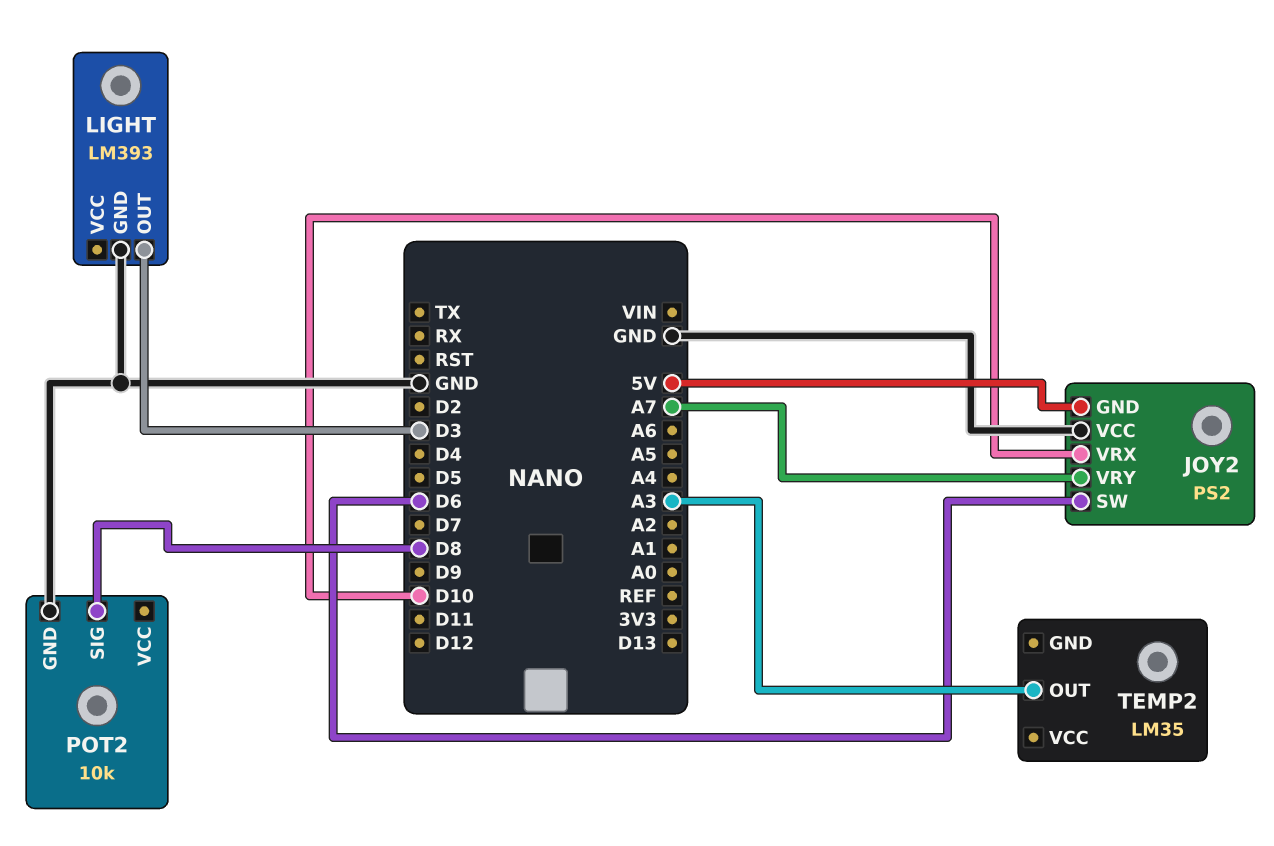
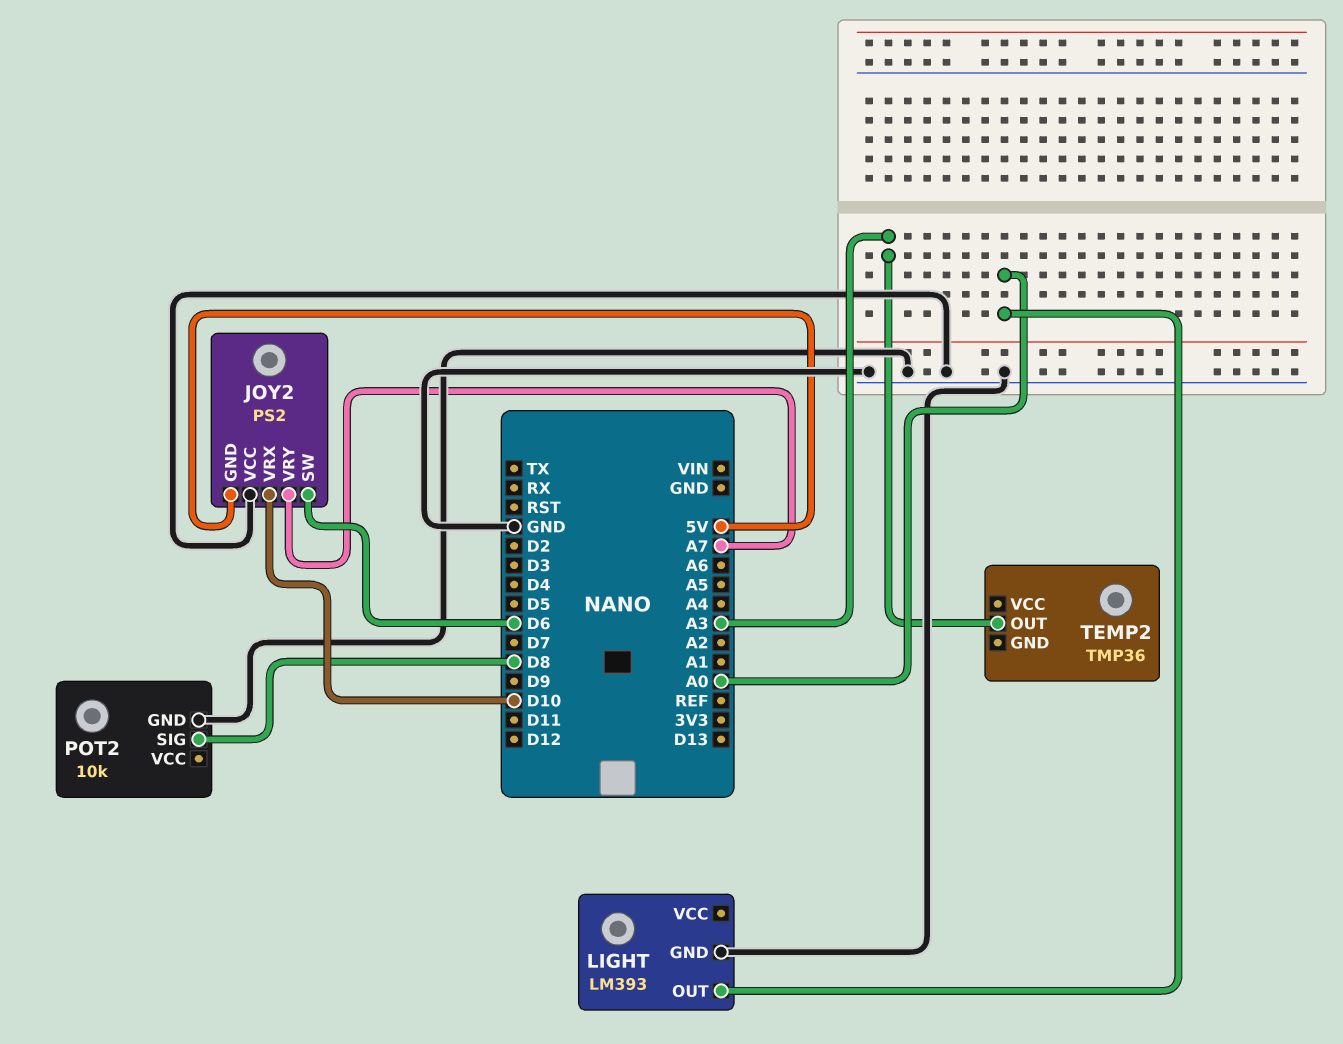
LIGHT pin OUT: D3 -> A0
TEMP2: LM35 -> TMP36

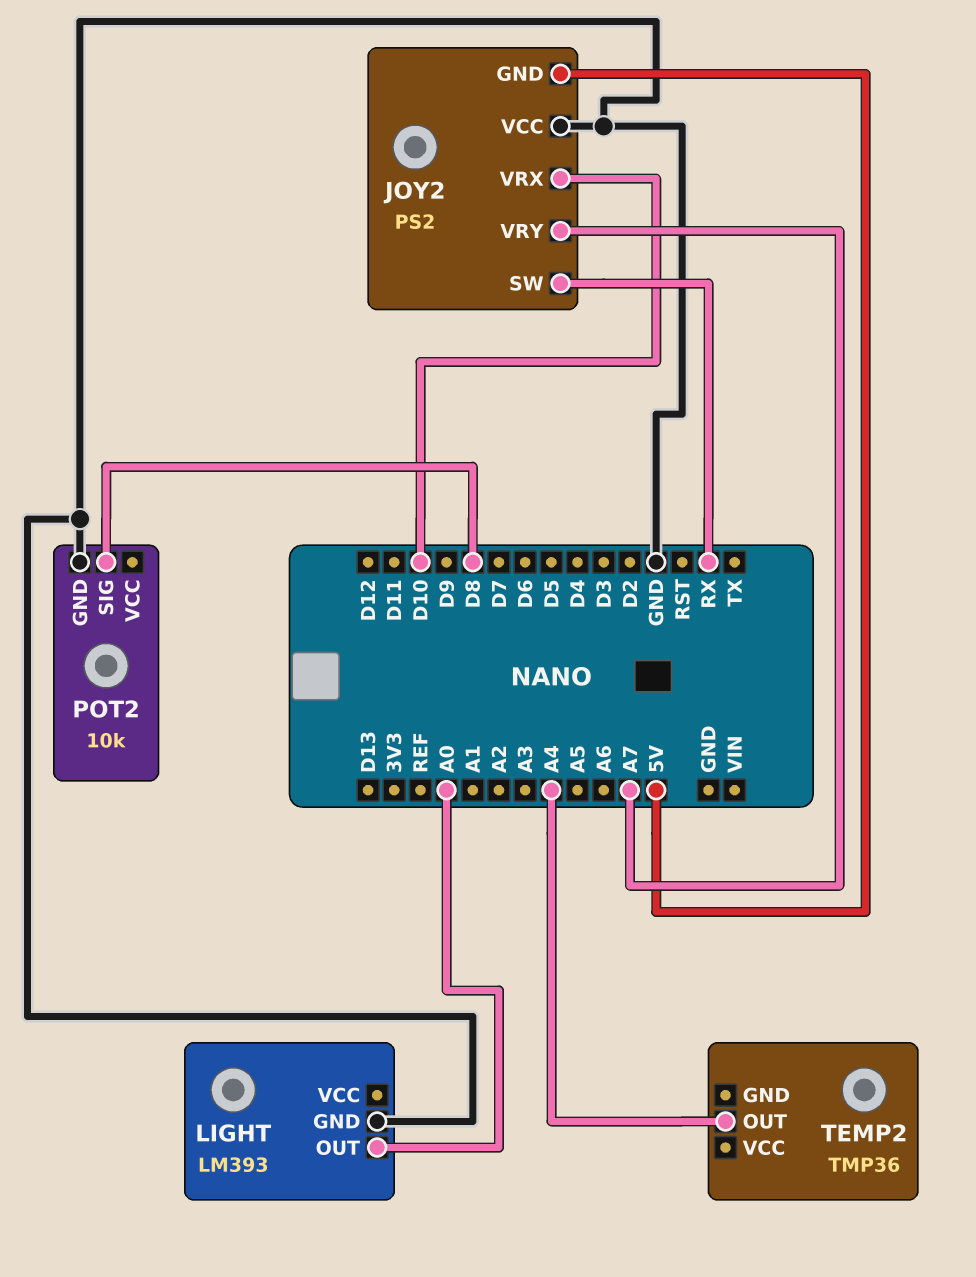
JOY2 pin SW: D6 -> RX
TEMP2 pin OUT: A3 -> A4

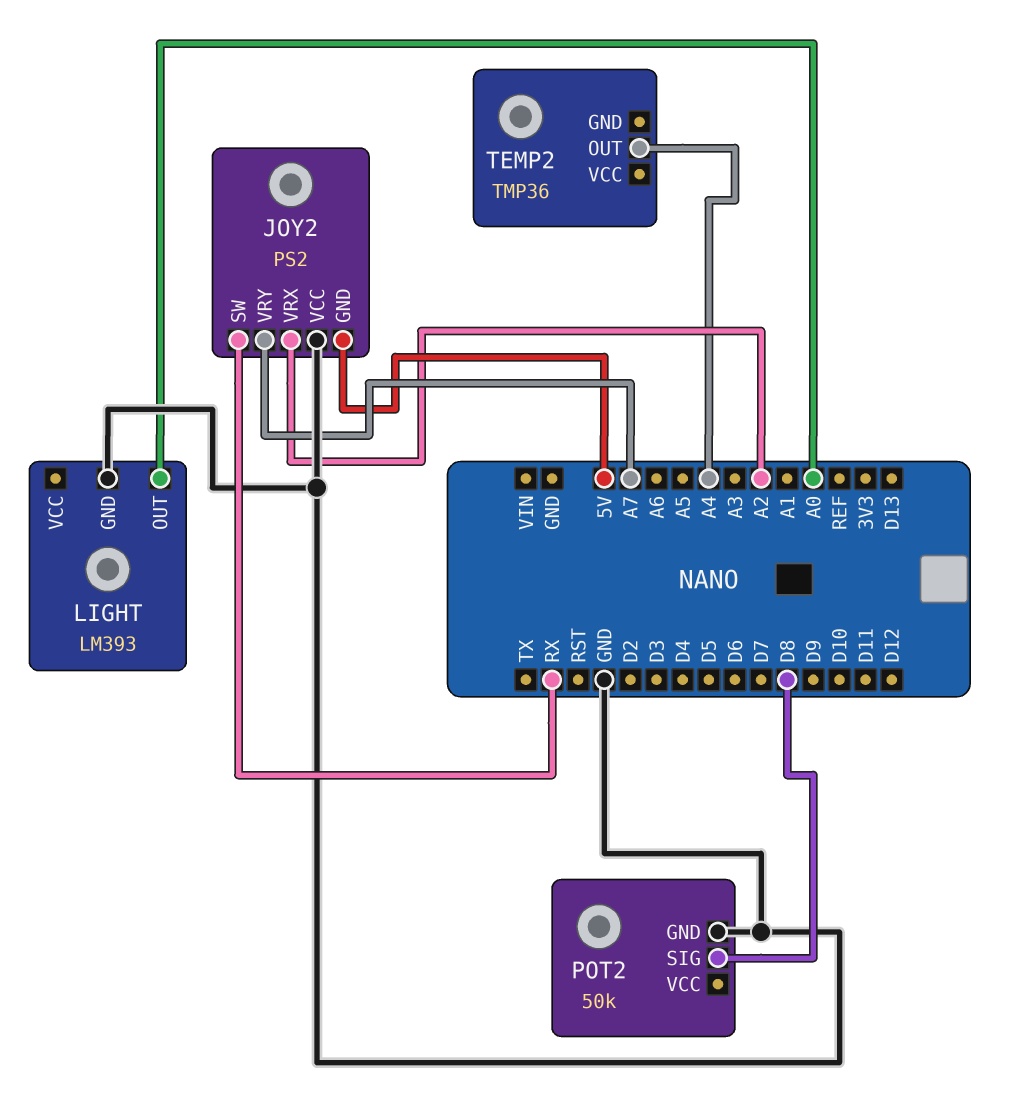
JOY2 pin VRX: D10 -> A2
POT2: 10k -> 50k

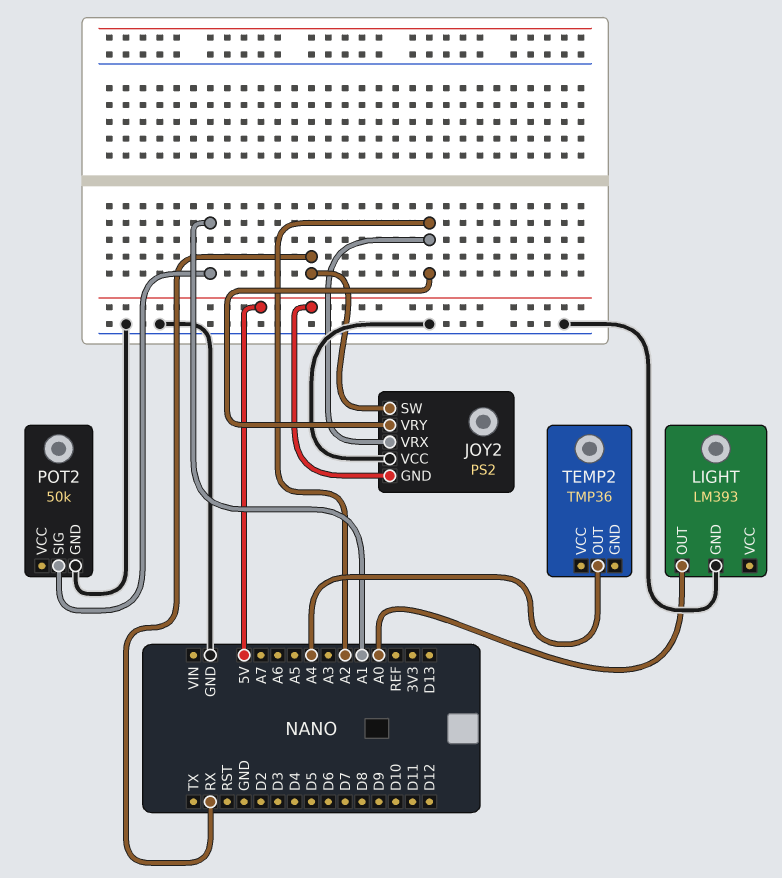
JOY2 pin VRY: A7 -> A2
POT2 pin SIG: D8 -> A1

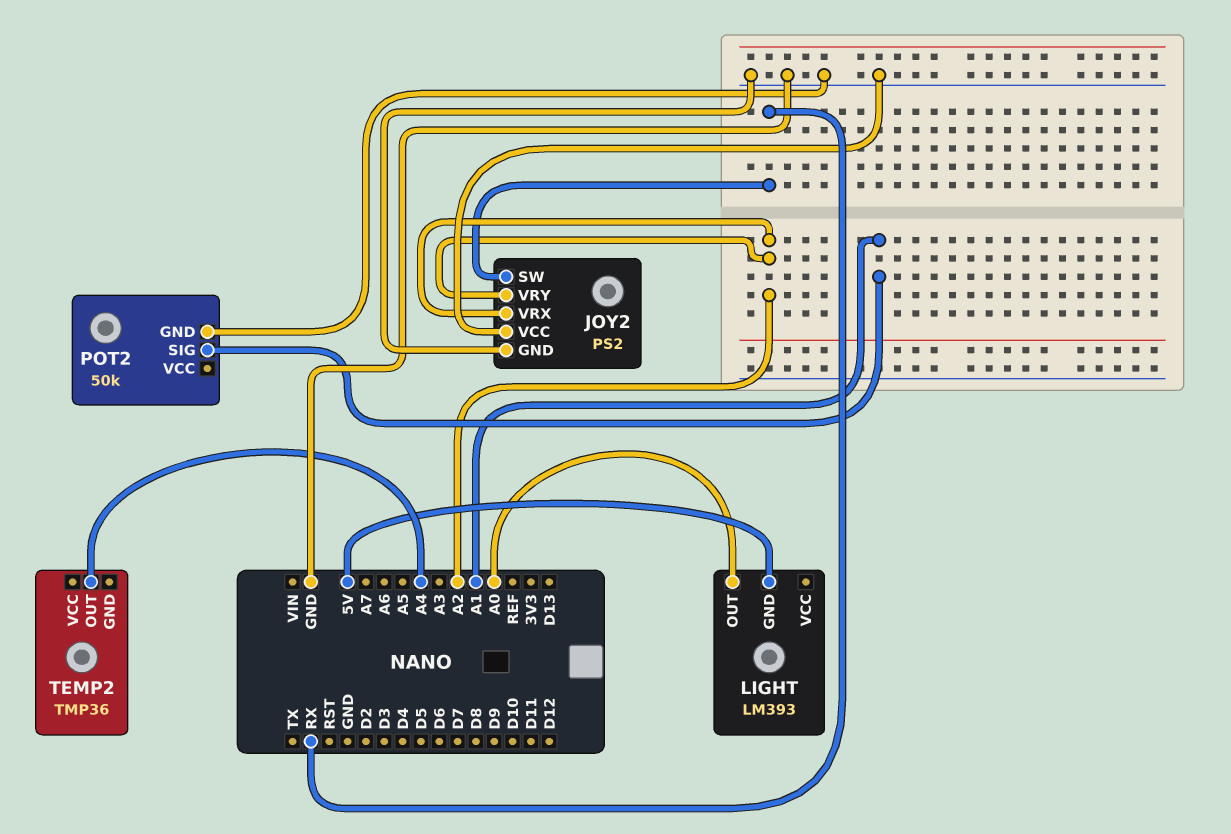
JOY2 pin GND: 5V -> GND
LIGHT pin GND: GND -> 5V

